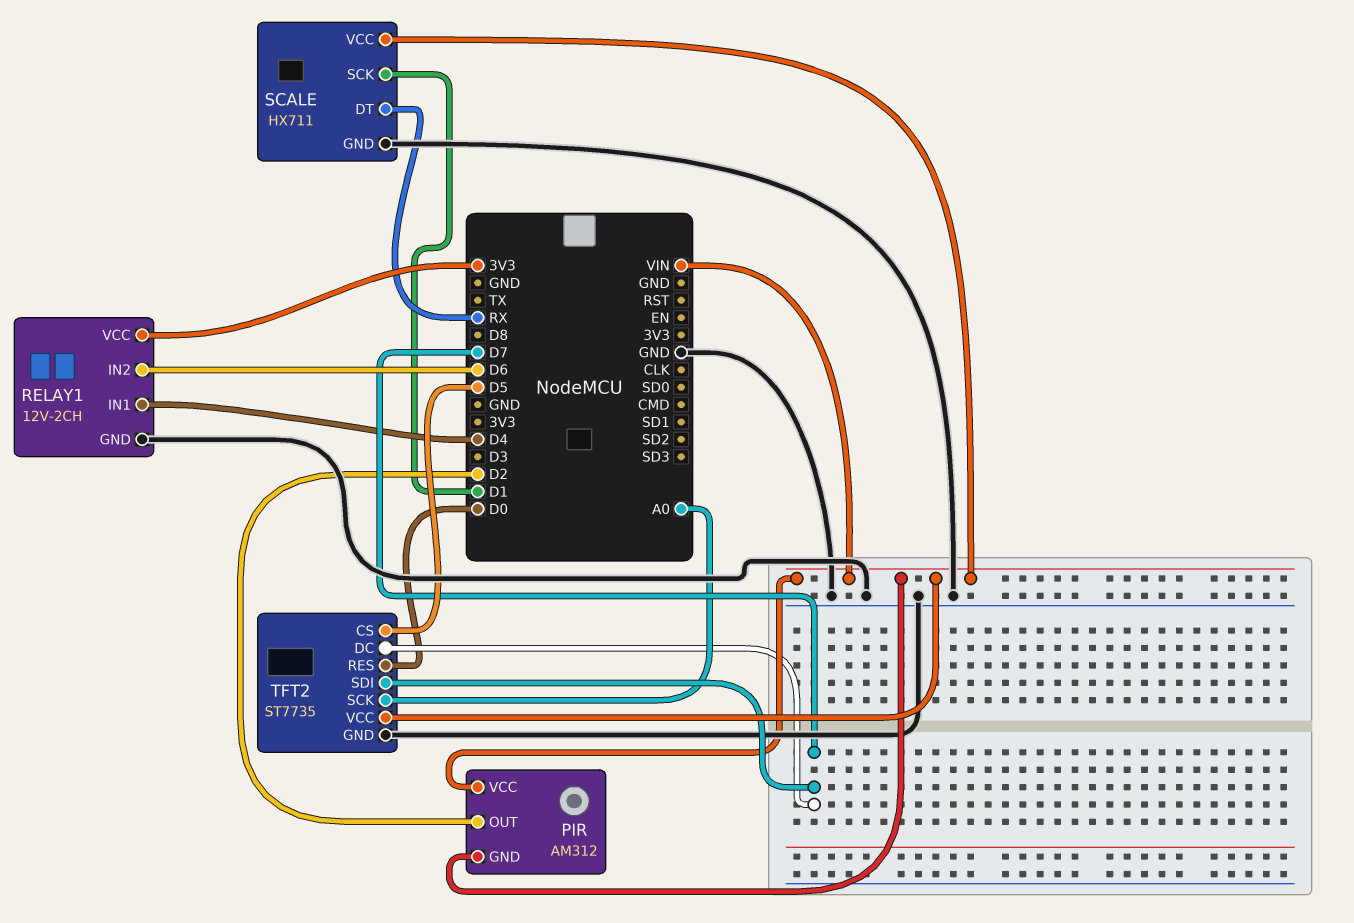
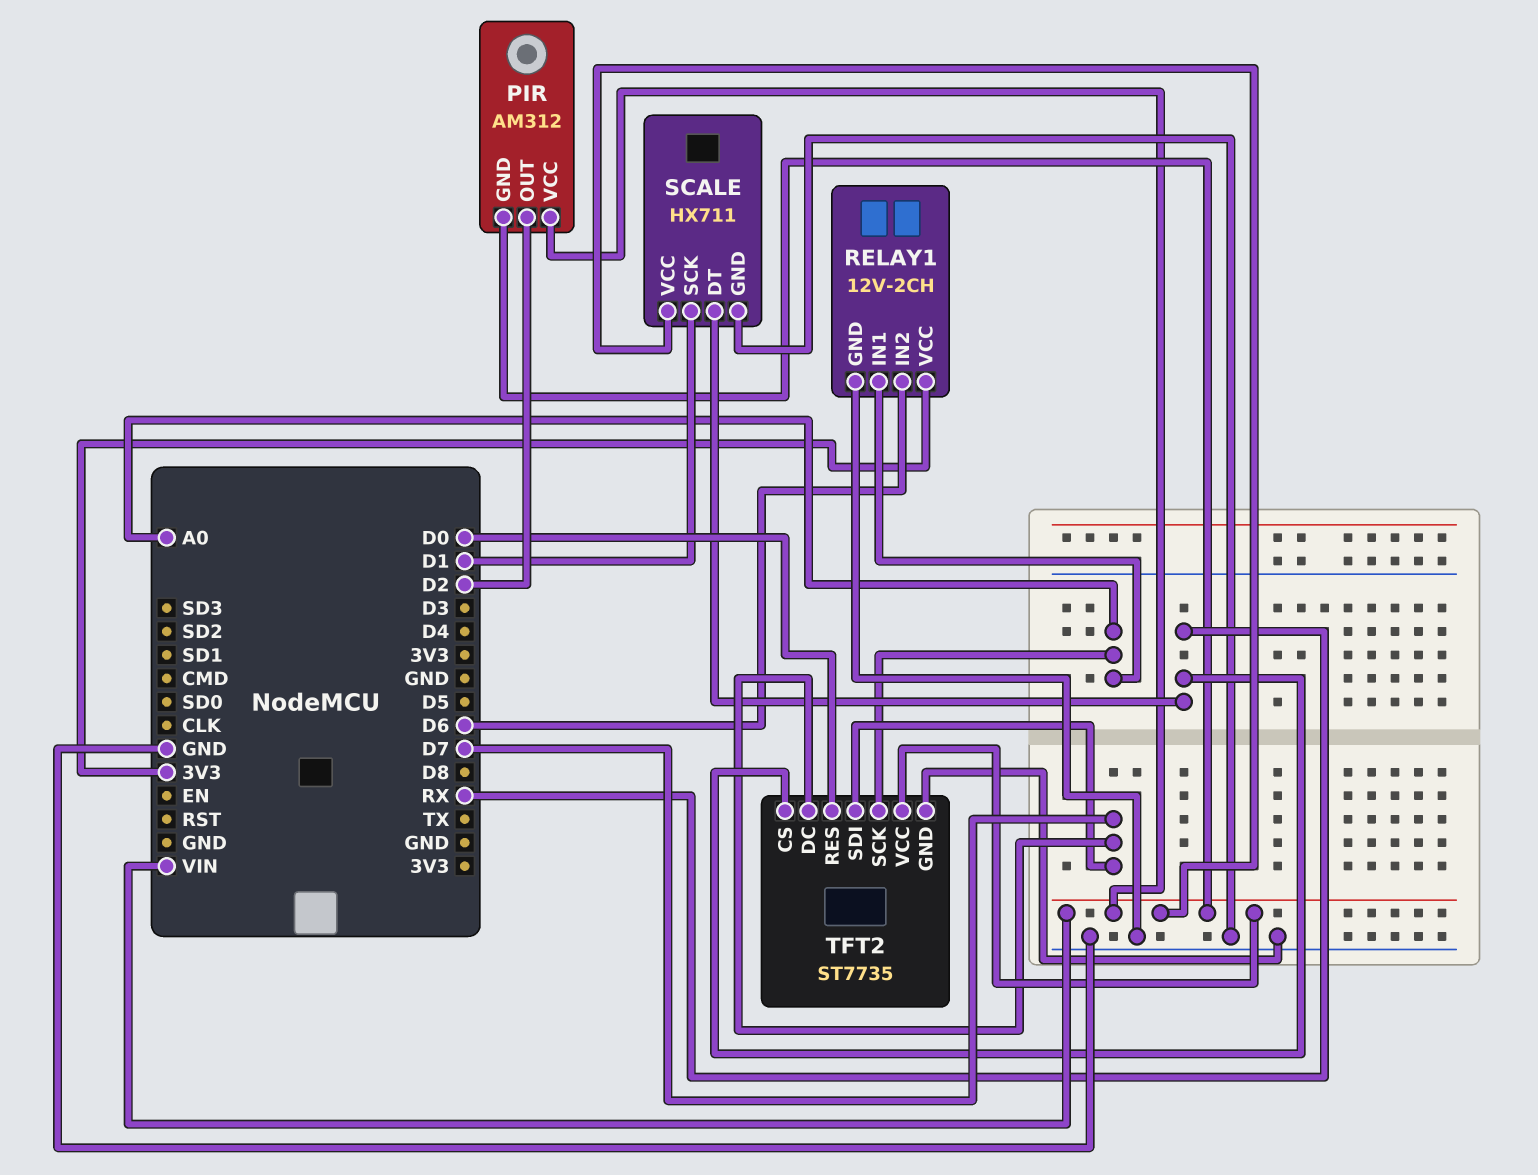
RELAY1 pin IN1: D4 -> A0
TFT2 pin CS: D5 -> RX

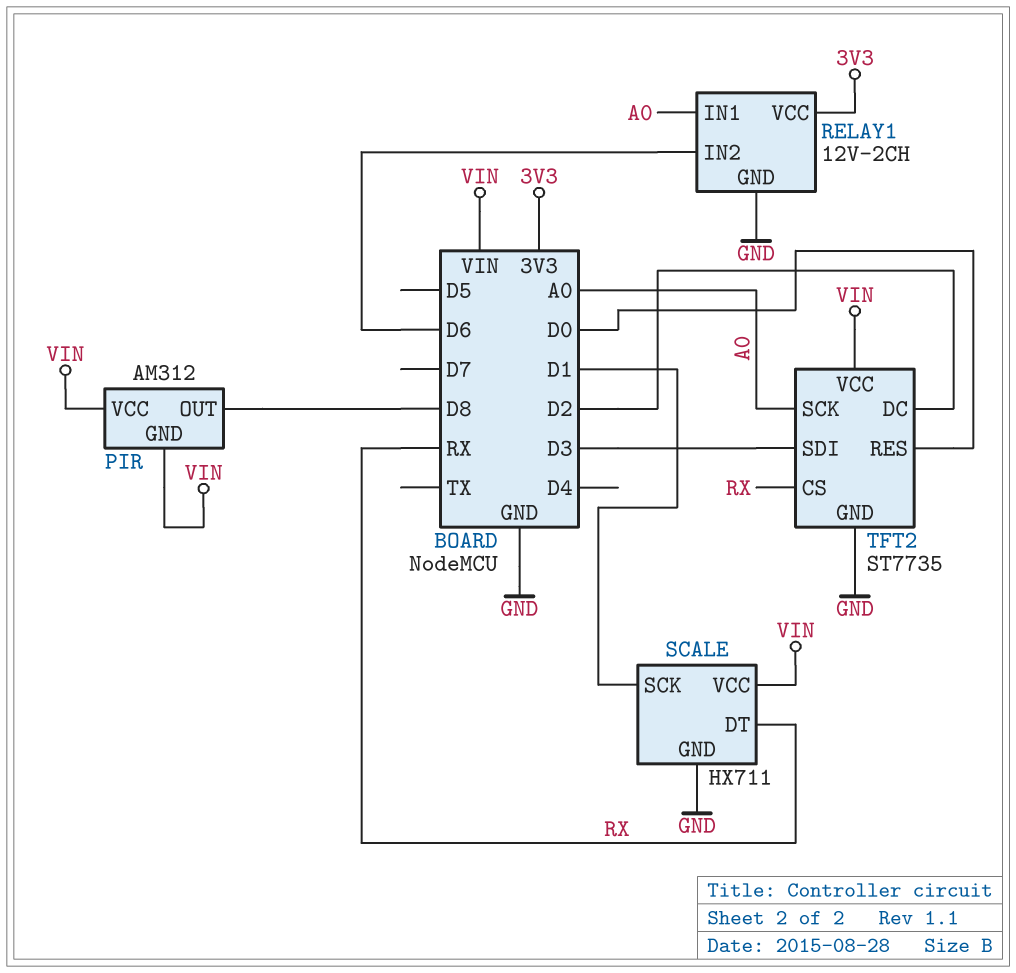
PIR pin OUT: D2 -> D8
TFT2 pin DC: D7 -> D2
TFT2 pin SDI: D7 -> D3

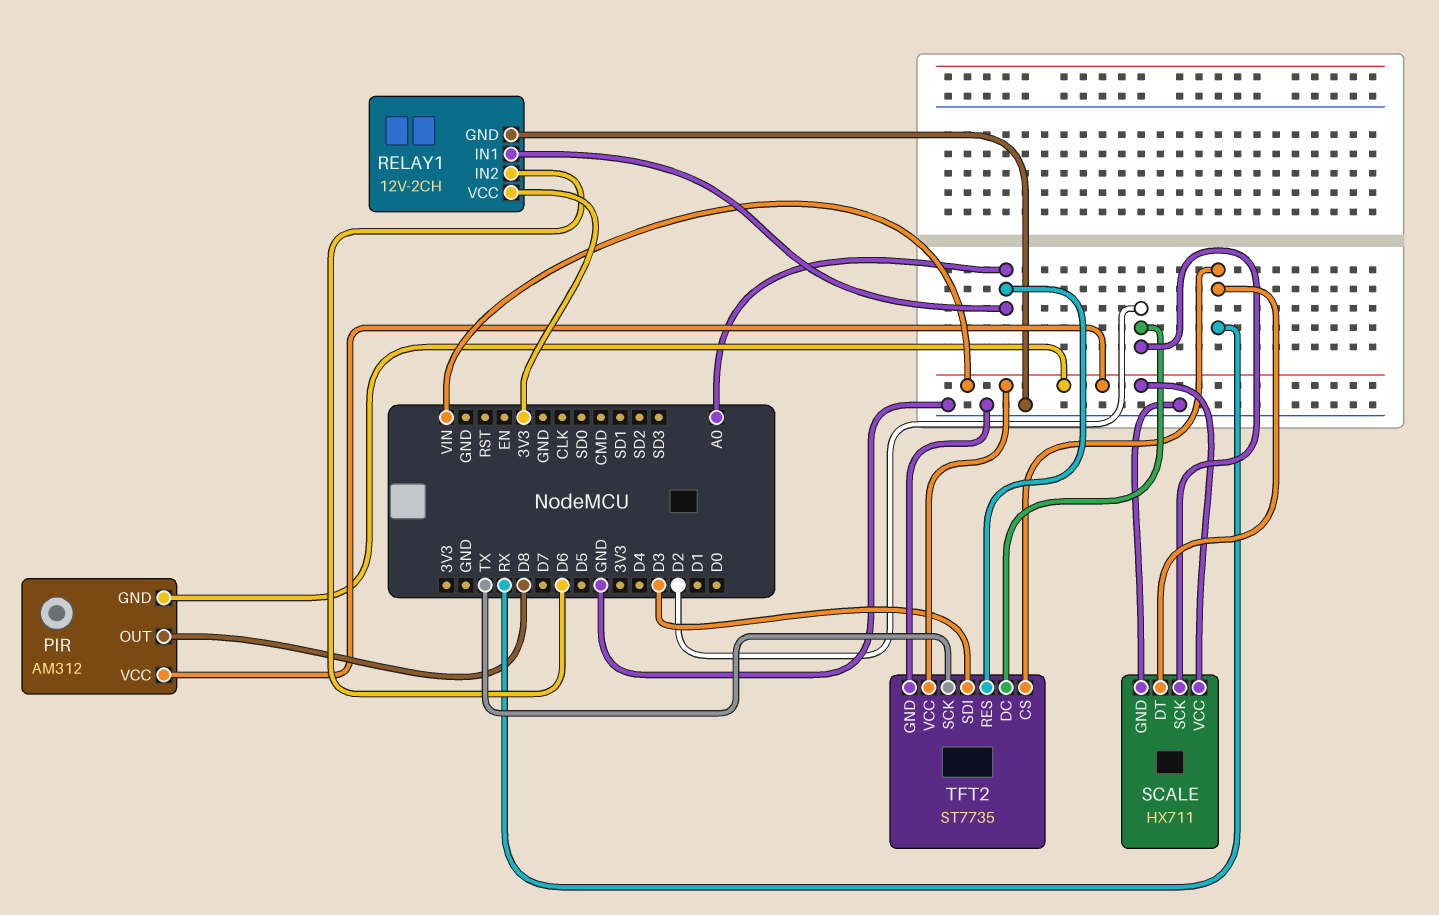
SCALE pin SCK: D1 -> D2
TFT2 pin RES: D0 -> A0
TFT2 pin SCK: A0 -> TX

